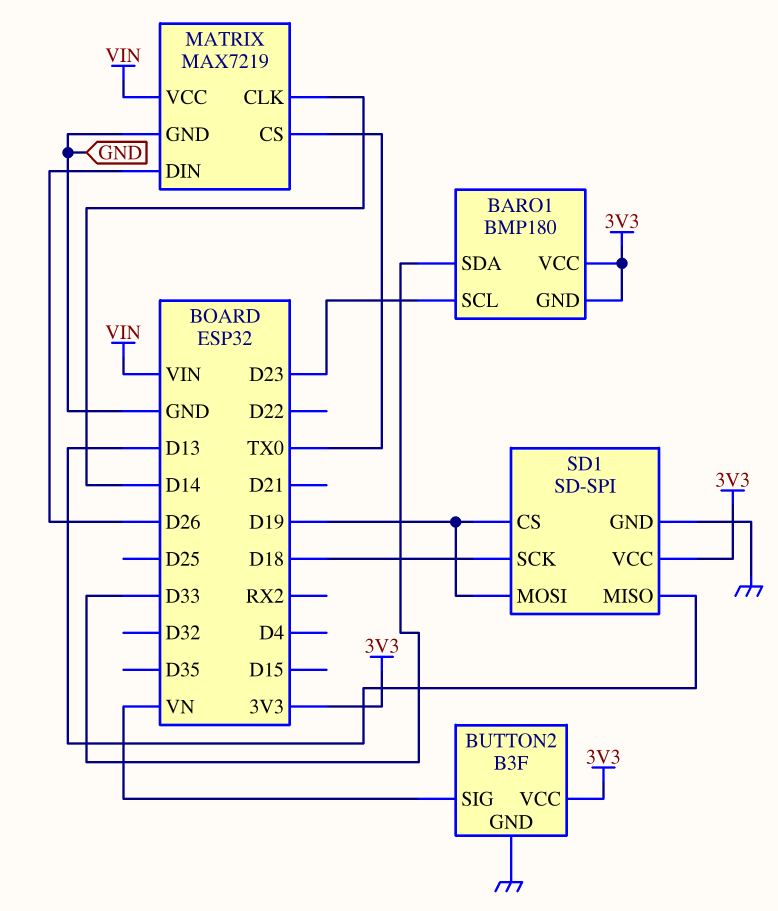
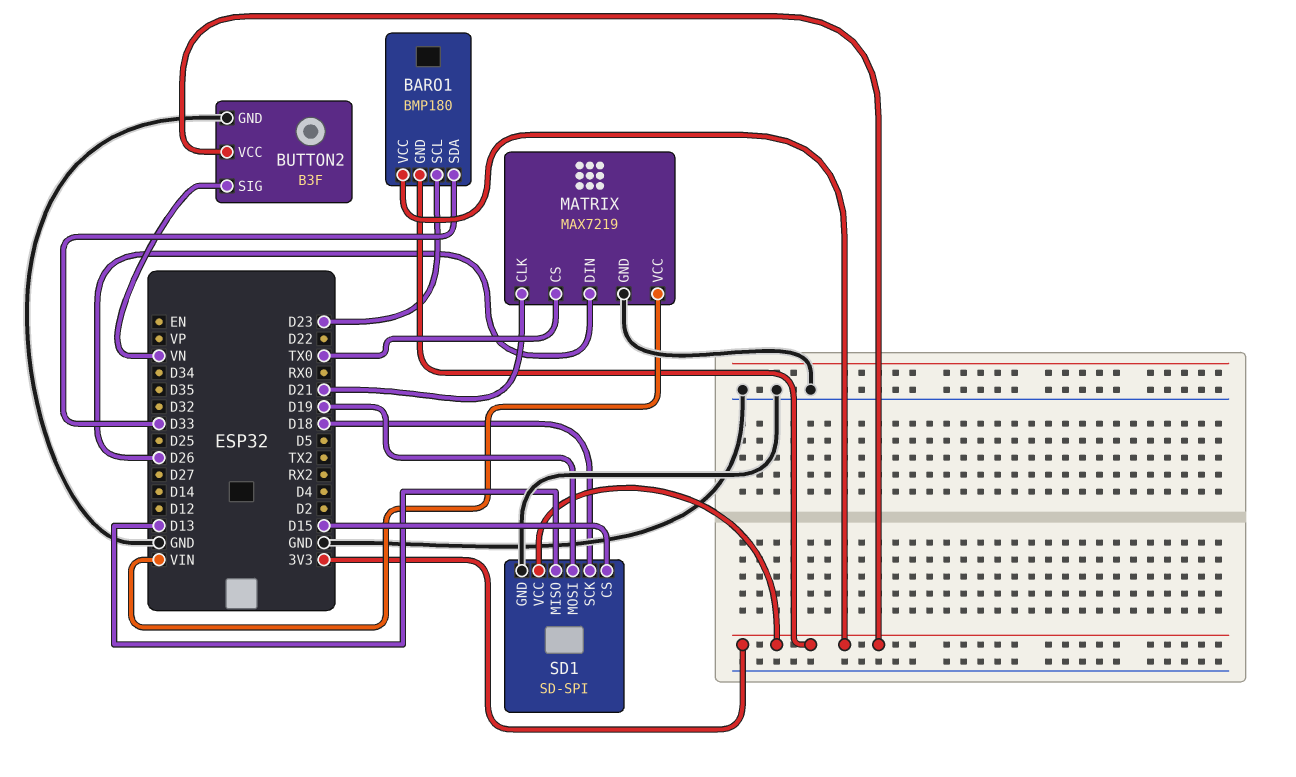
MATRIX pin CLK: D14 -> D21
SD1 pin CS: D19 -> D15

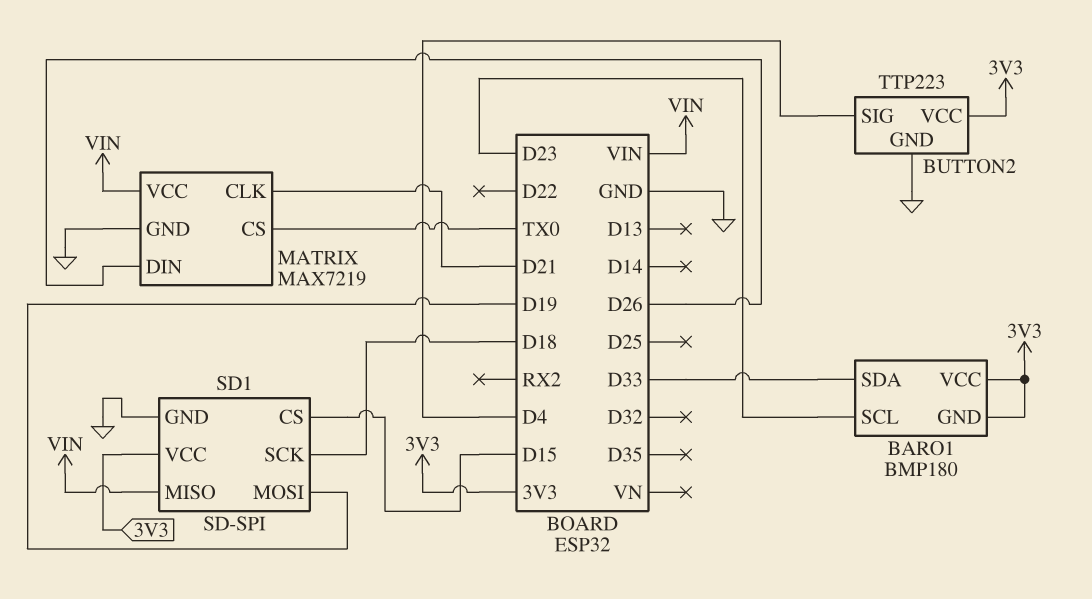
BUTTON2: B3F -> TTP223
BUTTON2 pin SIG: VN -> D4
SD1 pin MISO: D13 -> VIN

